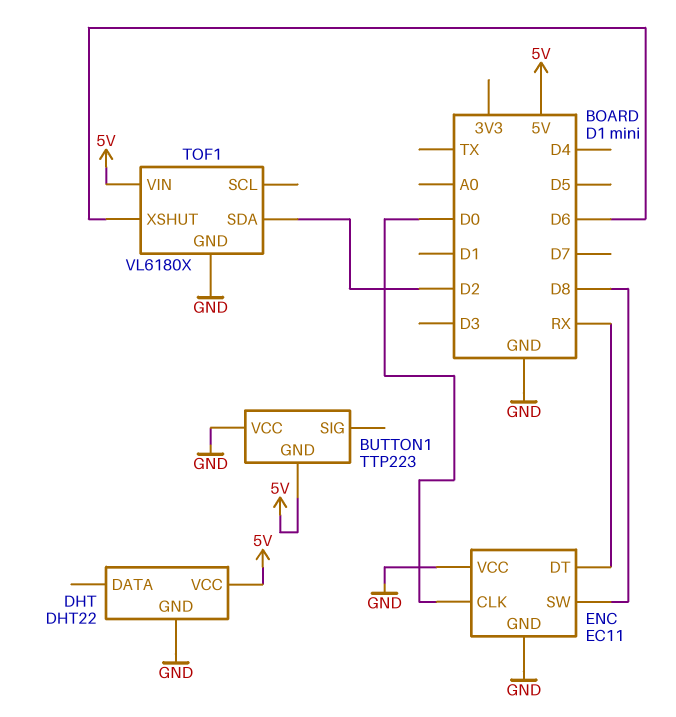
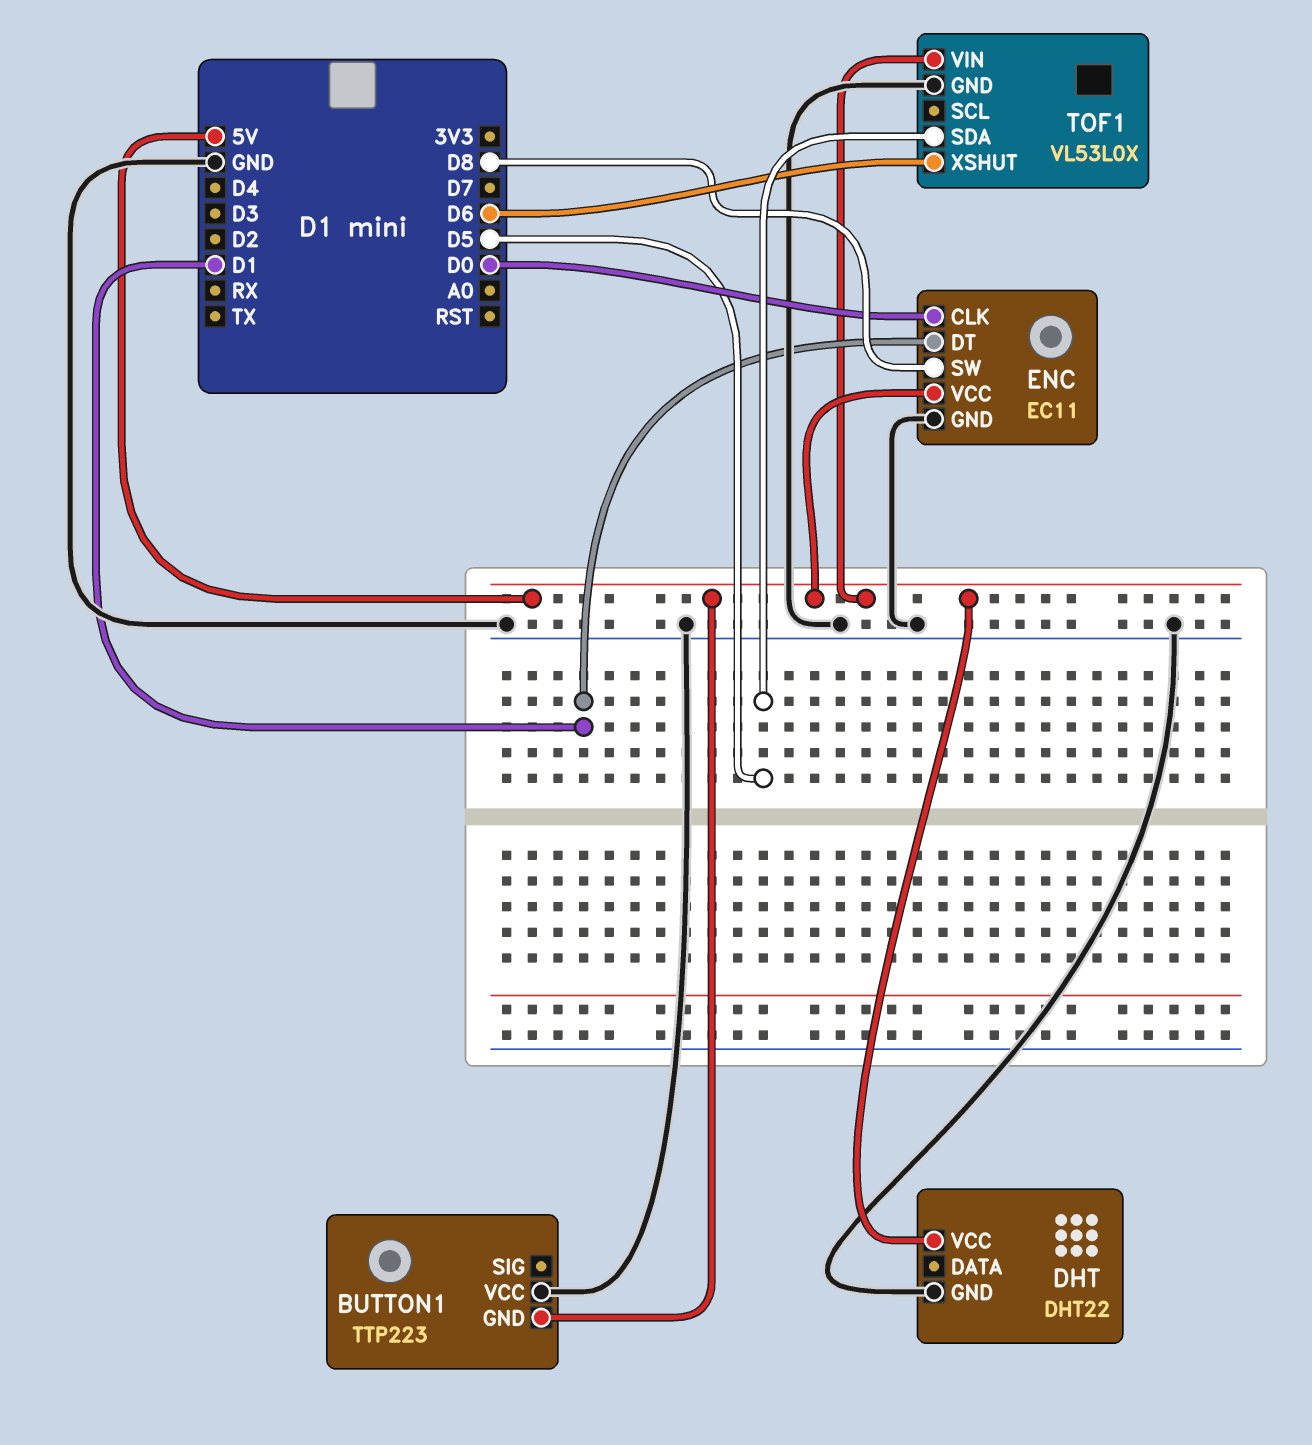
ENC pin DT: RX -> D1
ENC pin VCC: GND -> 5V
TOF1: VL6180X -> VL53L0X
TOF1 pin SDA: D2 -> D5

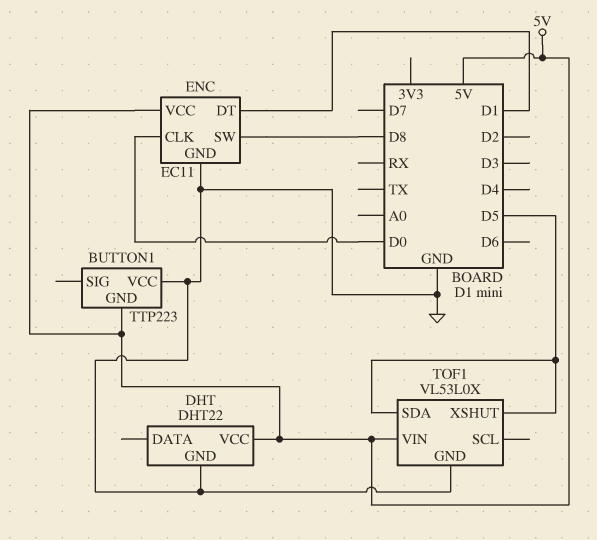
TOF1 pin XSHUT: D6 -> D5

